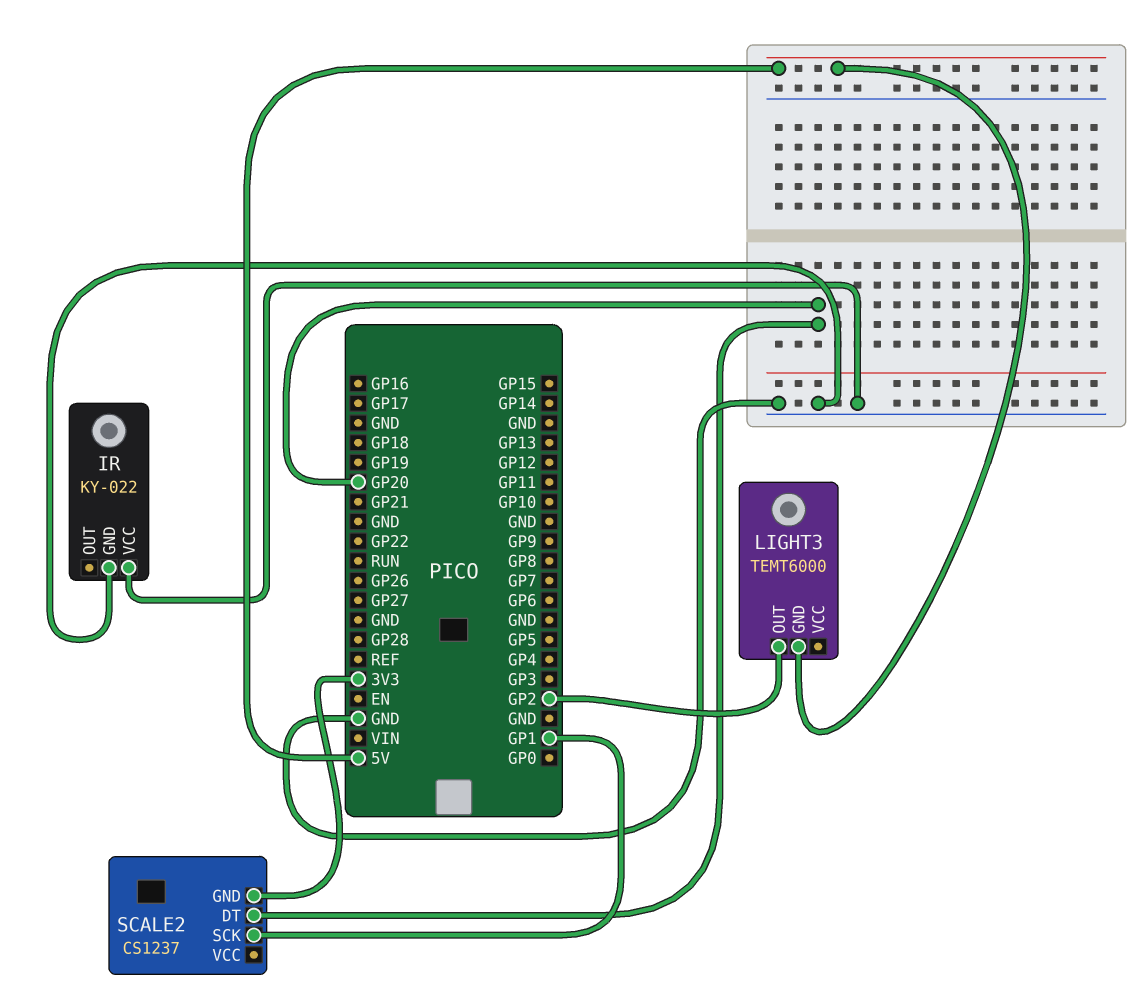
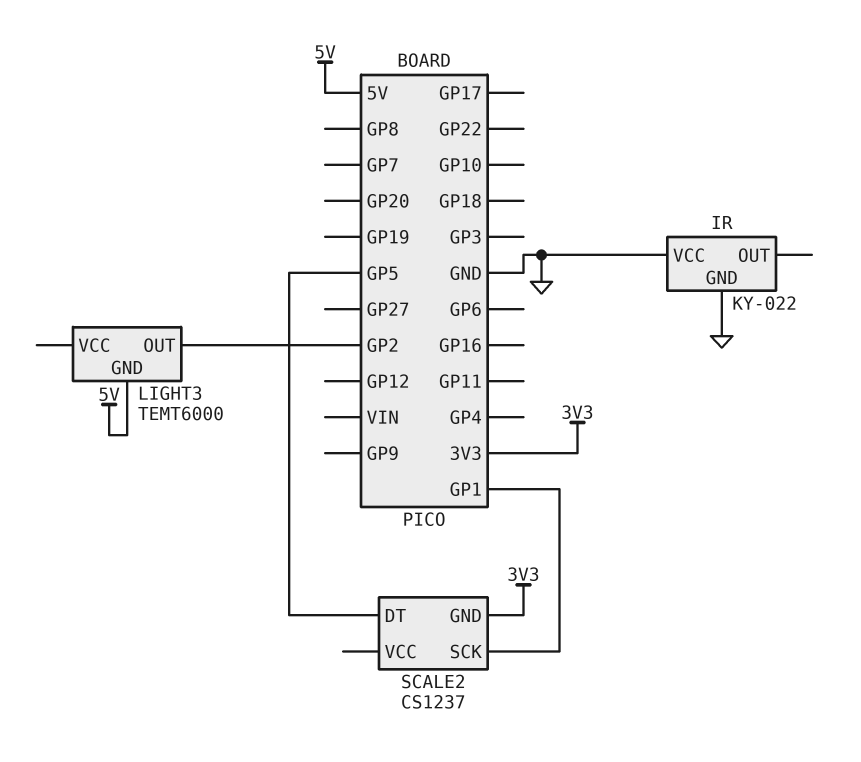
SCALE2 pin DT: GP20 -> GP5

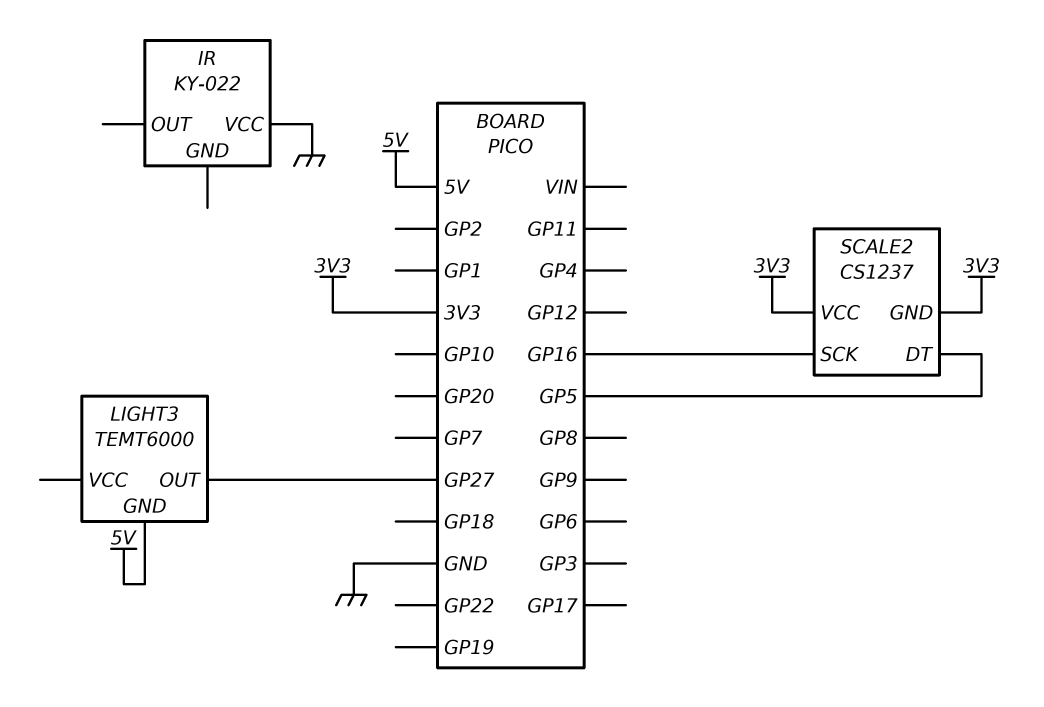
IR pin GND: GND -> none
LIGHT3 pin OUT: GP2 -> GP27
SCALE2 pin SCK: GP1 -> GP16
SCALE2 pin VCC: none -> 3V3

